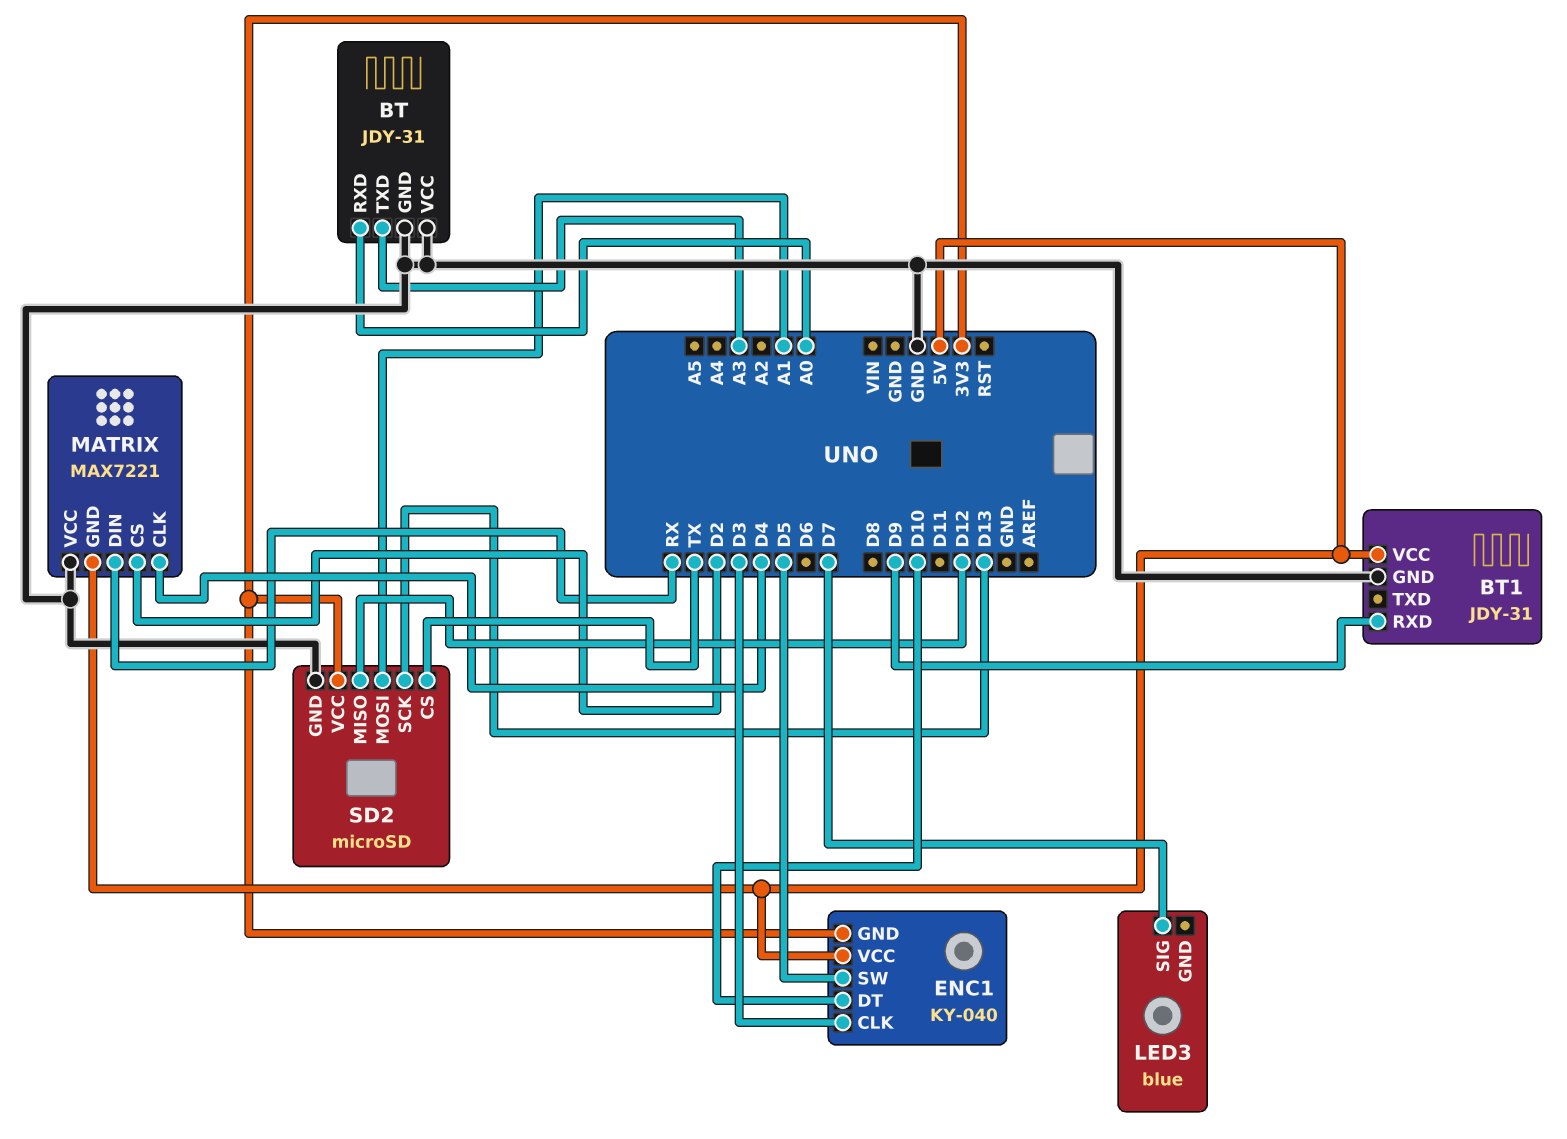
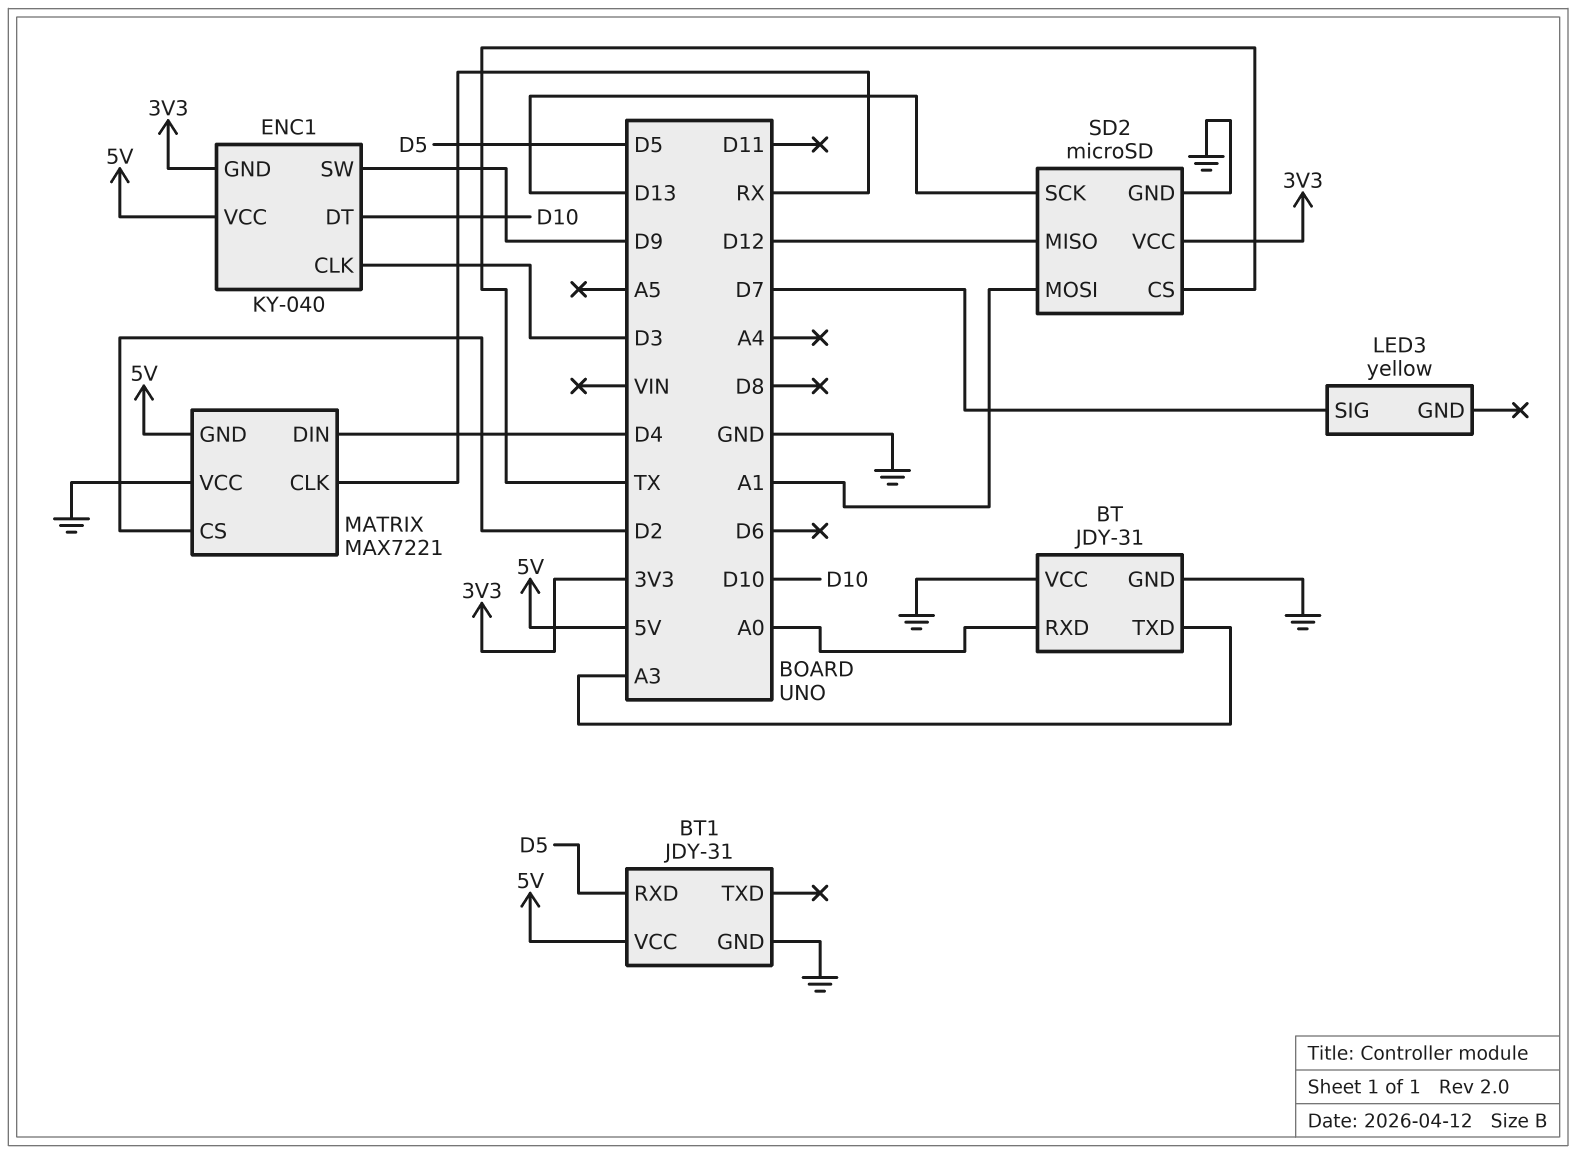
BT1 pin RXD: D9 -> D5
ENC1 pin SW: D5 -> D9
LED3: blue -> yellow
MATRIX pin CLK: D4 -> RX
MATRIX pin DIN: RX -> D4

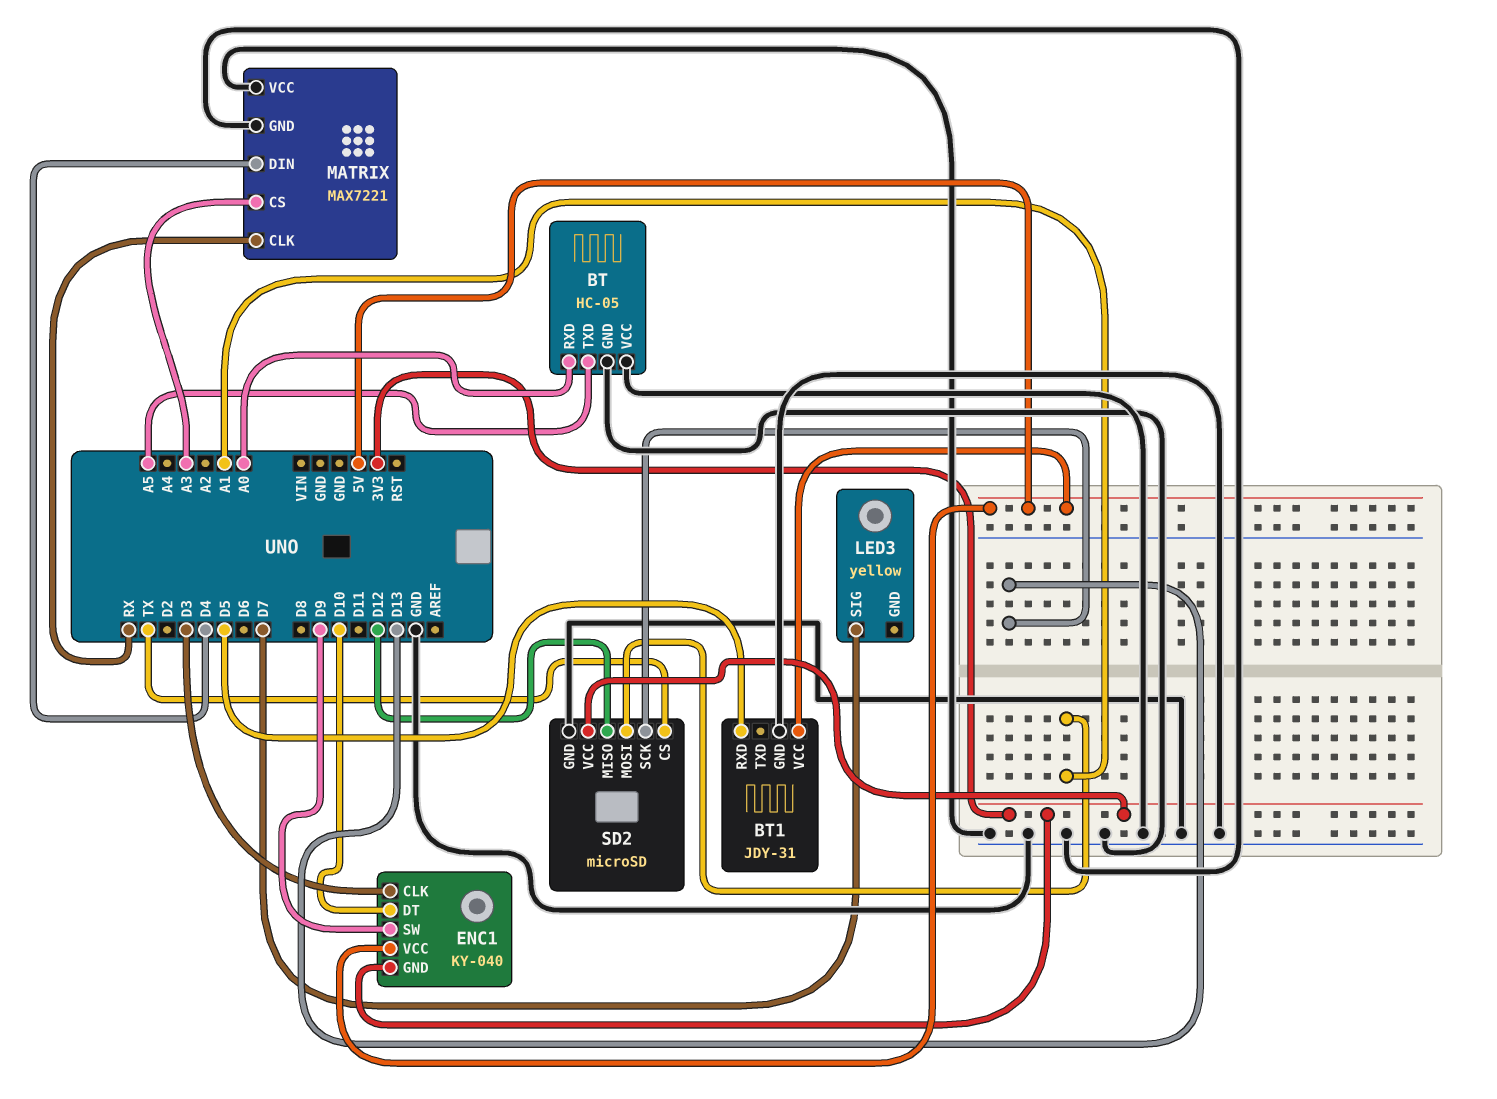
BT: JDY-31 -> HC-05
BT pin TXD: A3 -> A5
MATRIX pin CS: D2 -> A3
MATRIX pin GND: 5V -> GND

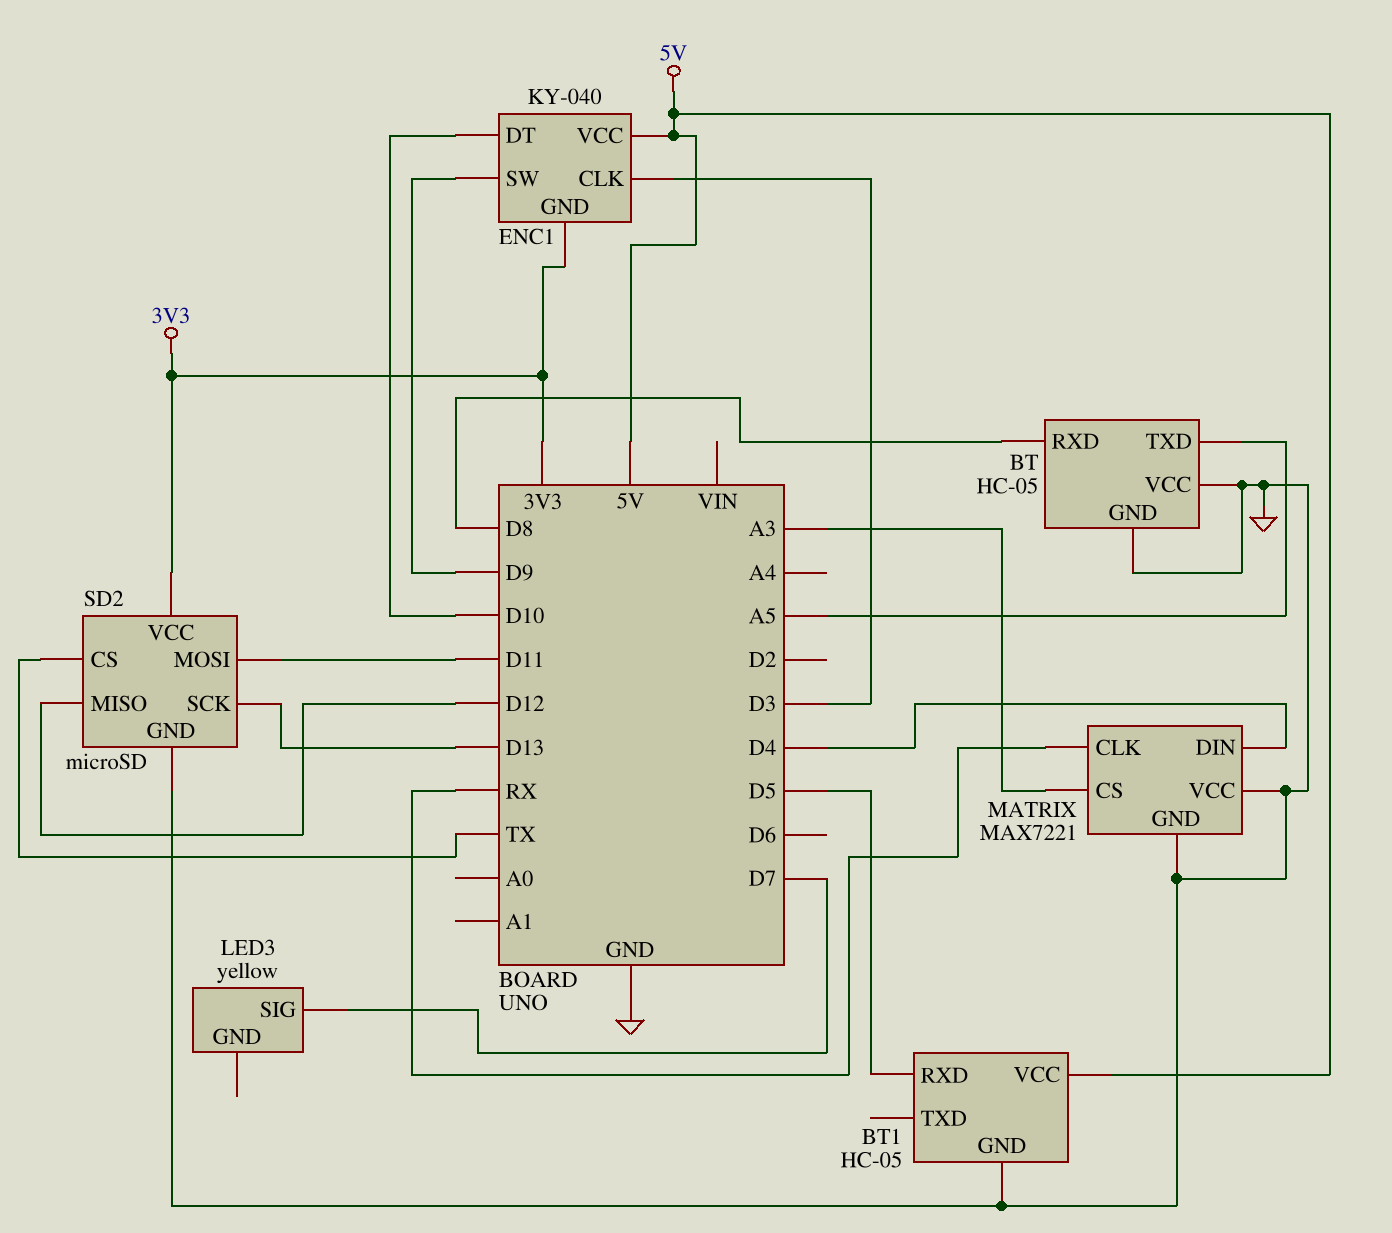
BT pin RXD: A0 -> D8
BT1: JDY-31 -> HC-05
SD2 pin MOSI: A1 -> D11

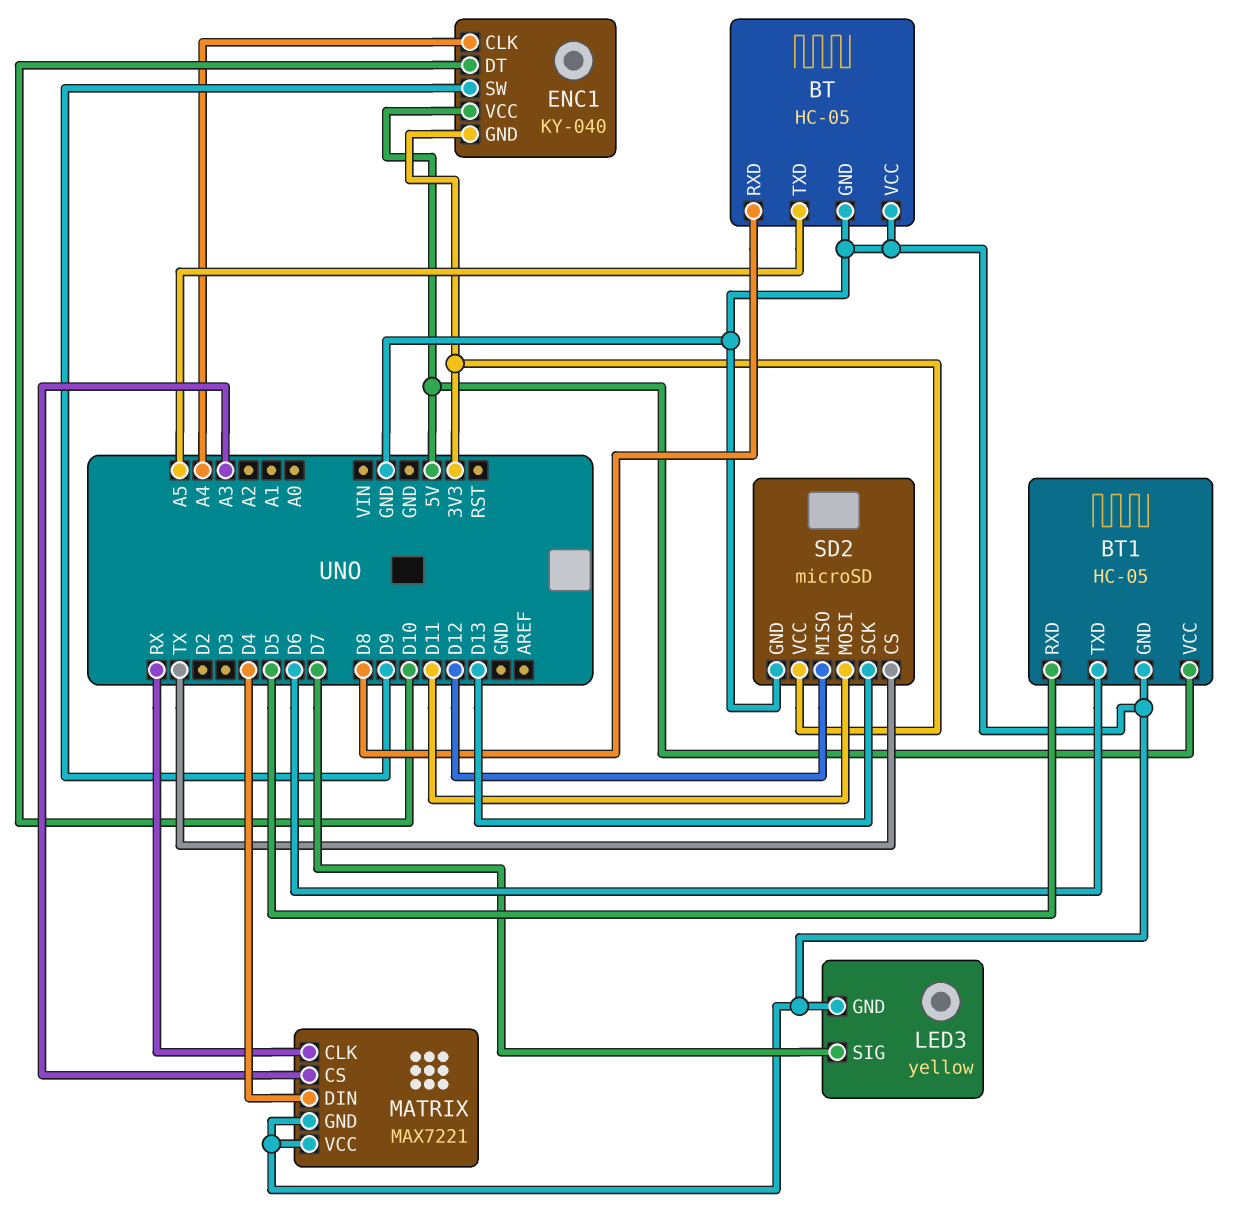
BT1 pin TXD: none -> D6
ENC1 pin CLK: D3 -> A4
LED3 pin GND: none -> GND

